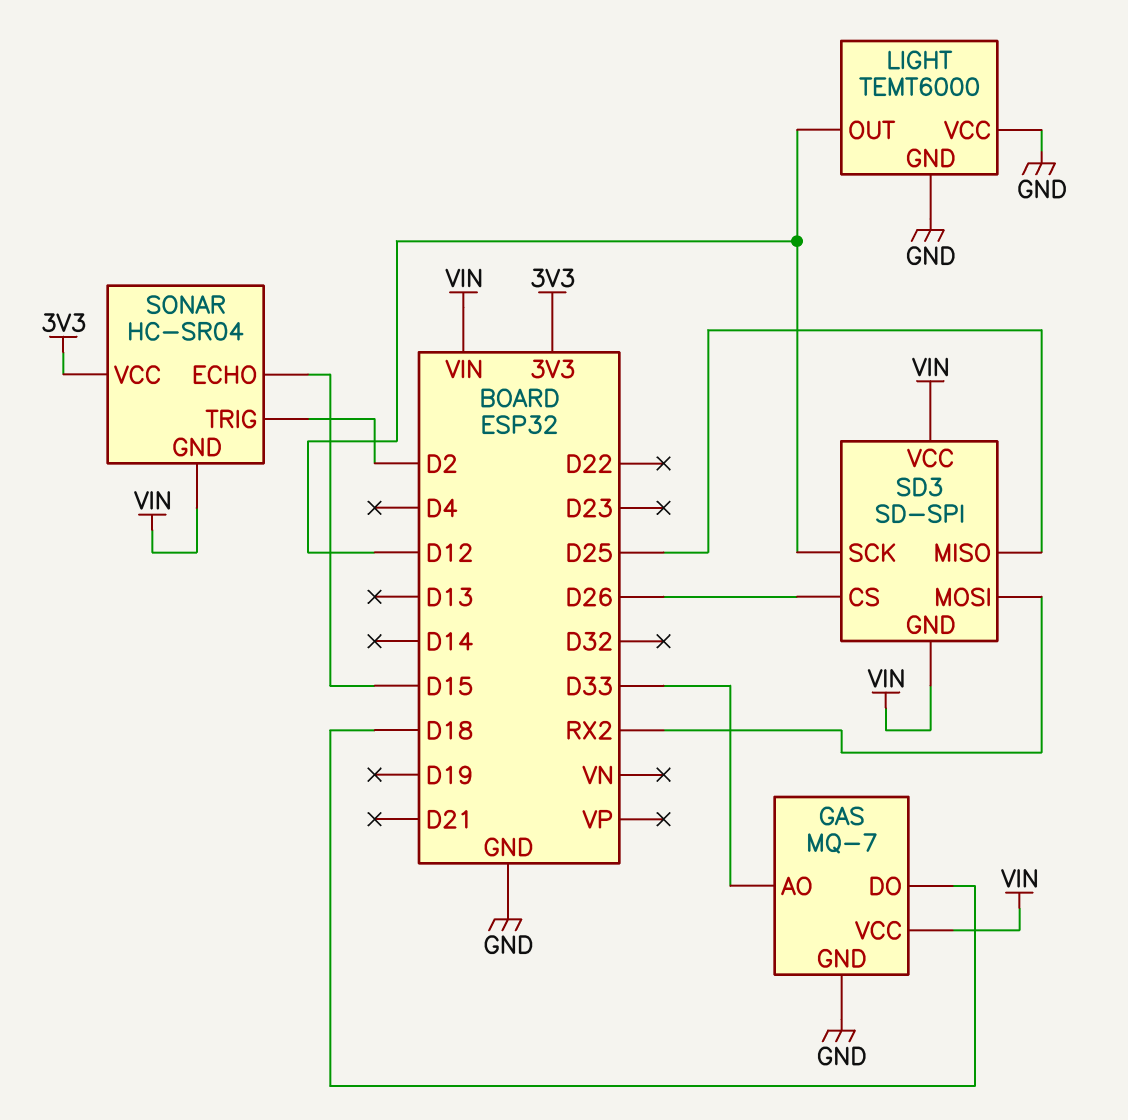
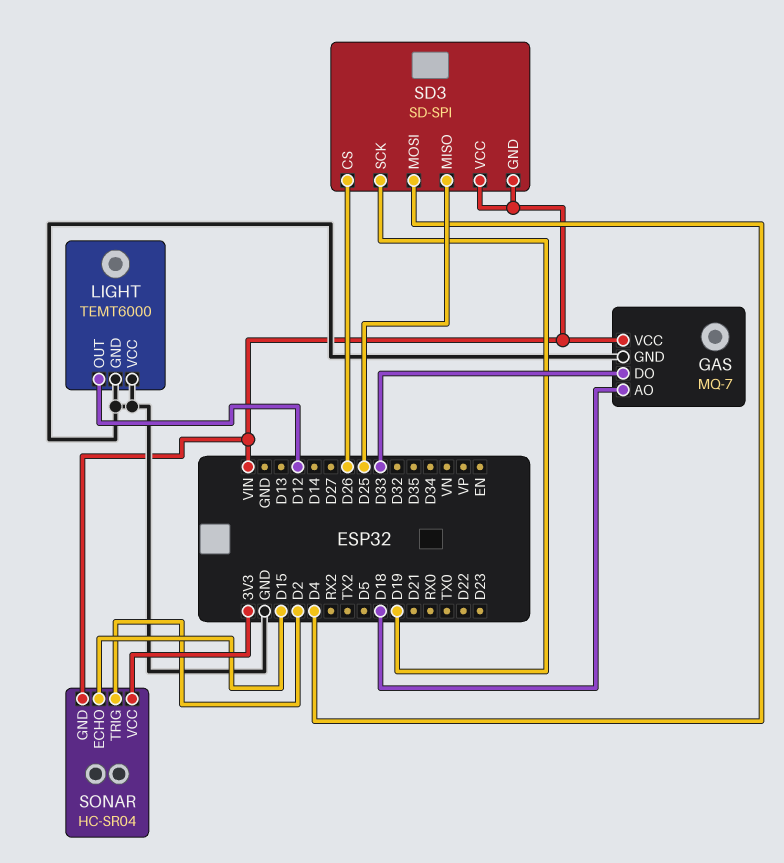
GAS pin AO: D33 -> D18
GAS pin DO: D18 -> D33
SD3 pin MOSI: RX2 -> D4
SD3 pin SCK: D12 -> D19

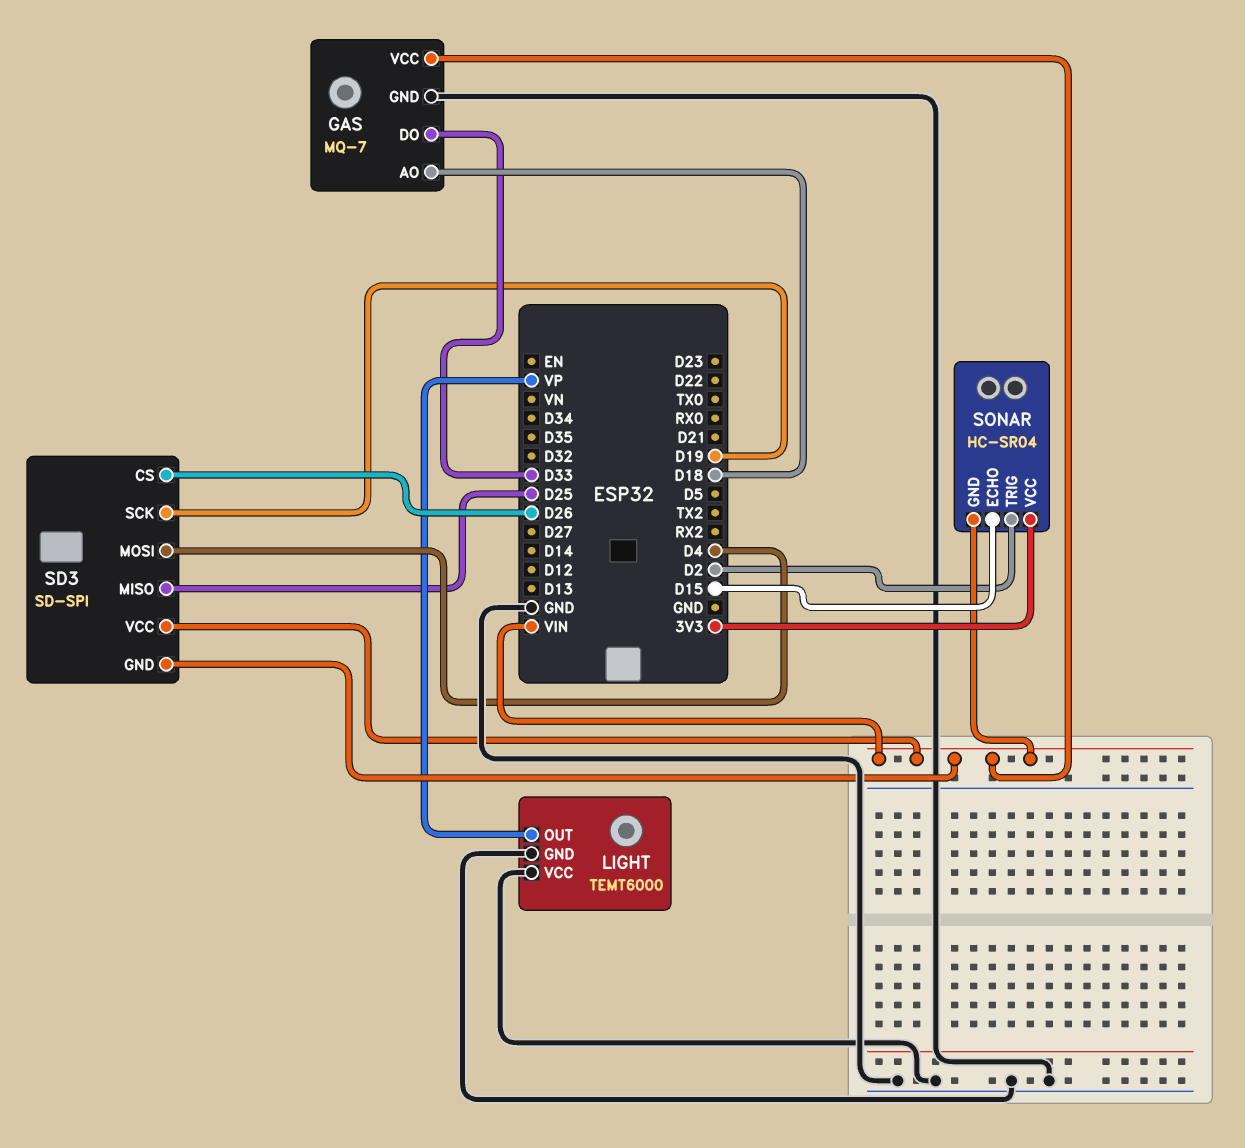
LIGHT pin OUT: D12 -> VP

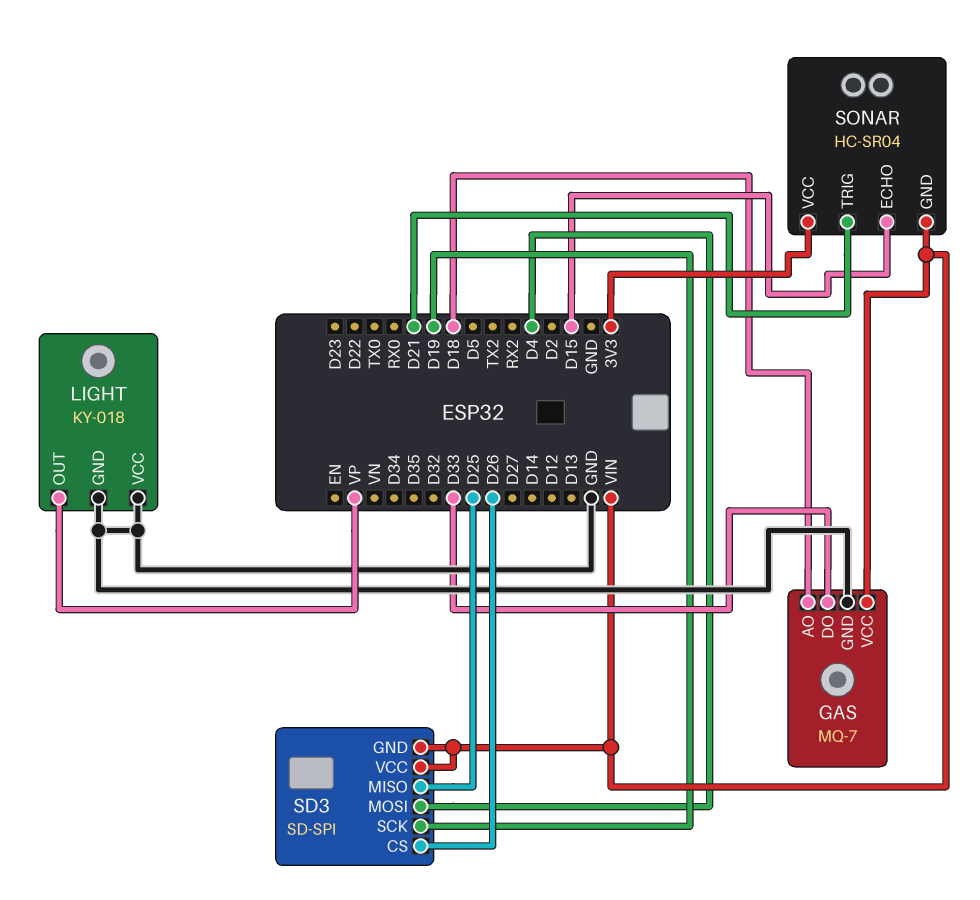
LIGHT: TEMT6000 -> KY-018
SONAR pin TRIG: D2 -> D21

